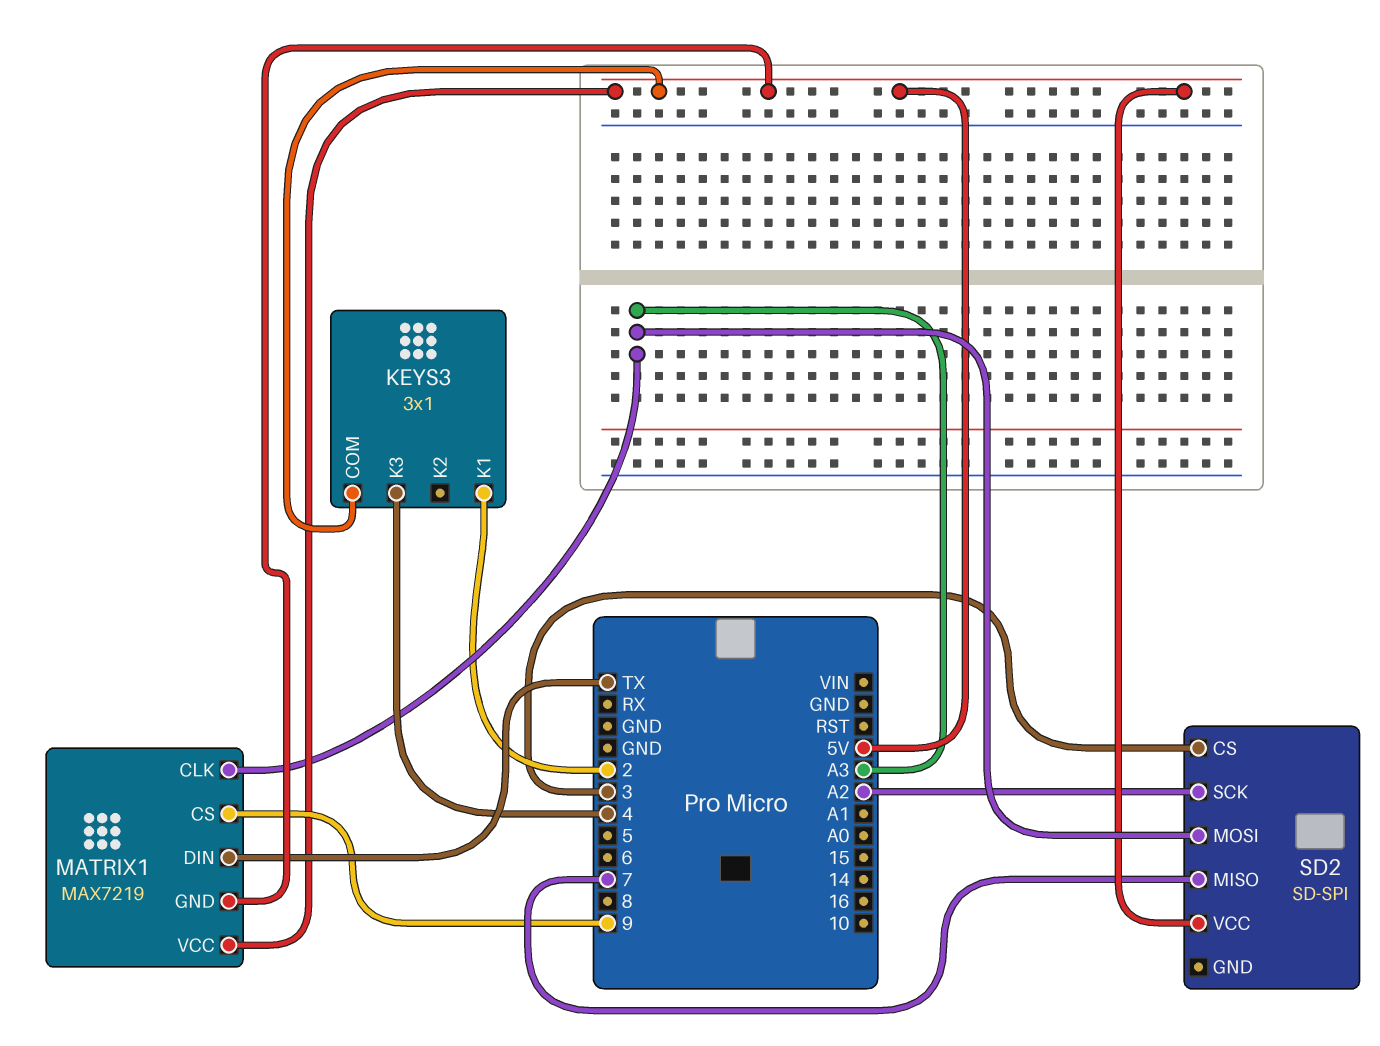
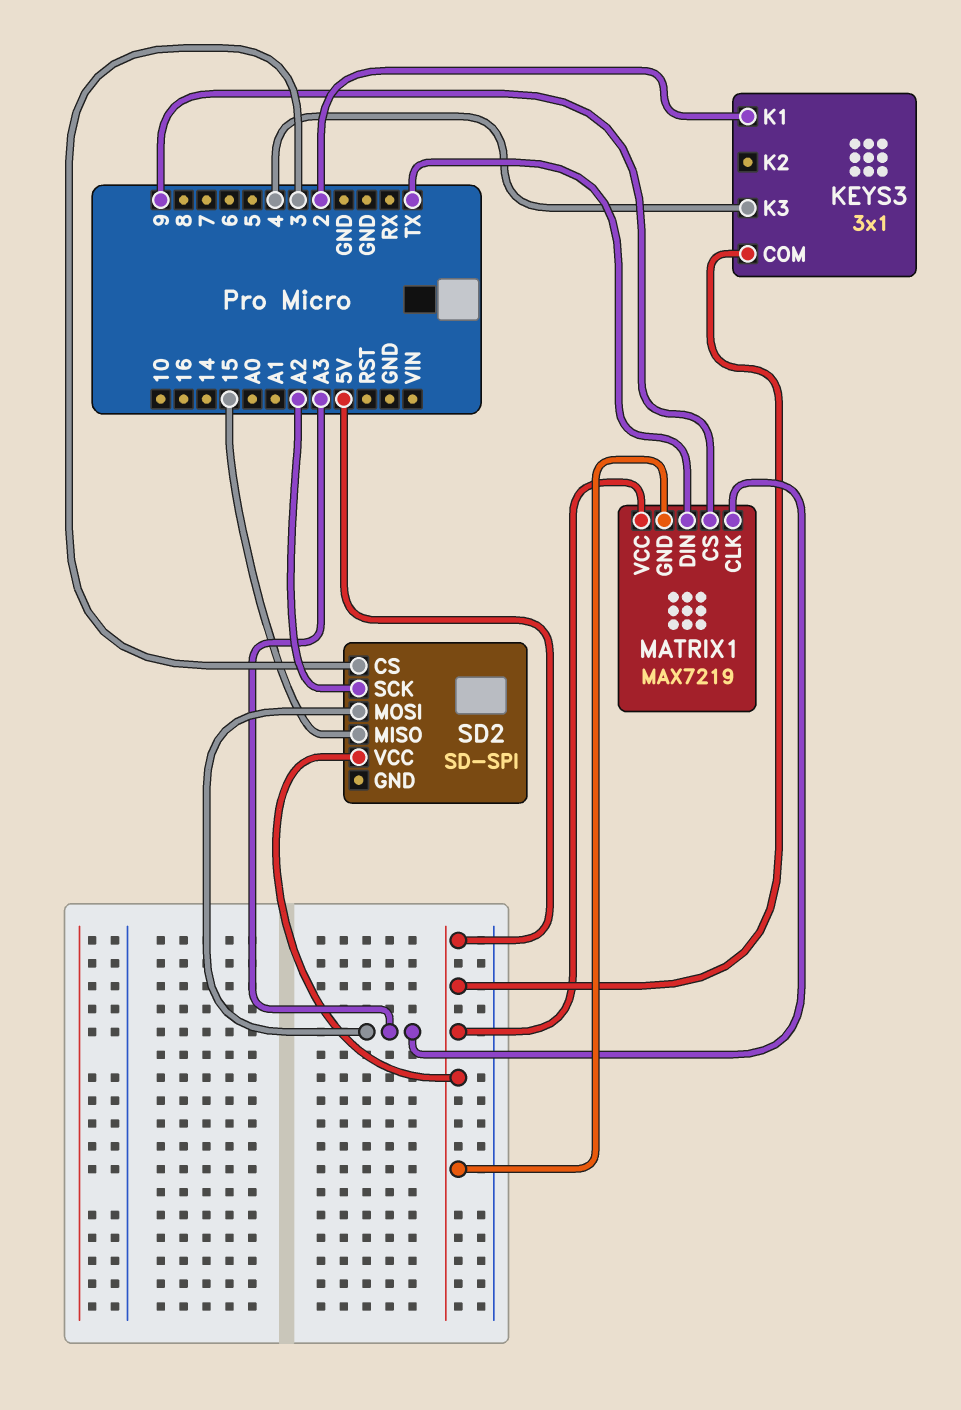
SD2 pin MISO: 7 -> 15

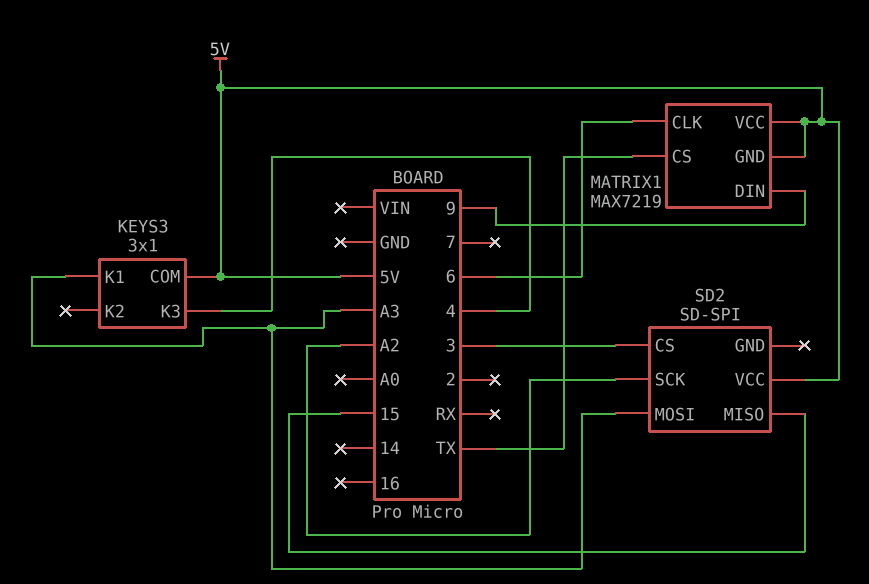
KEYS3 pin K1: 2 -> A3
MATRIX1 pin CLK: A3 -> 6
MATRIX1 pin CS: 9 -> TX
MATRIX1 pin DIN: TX -> 9

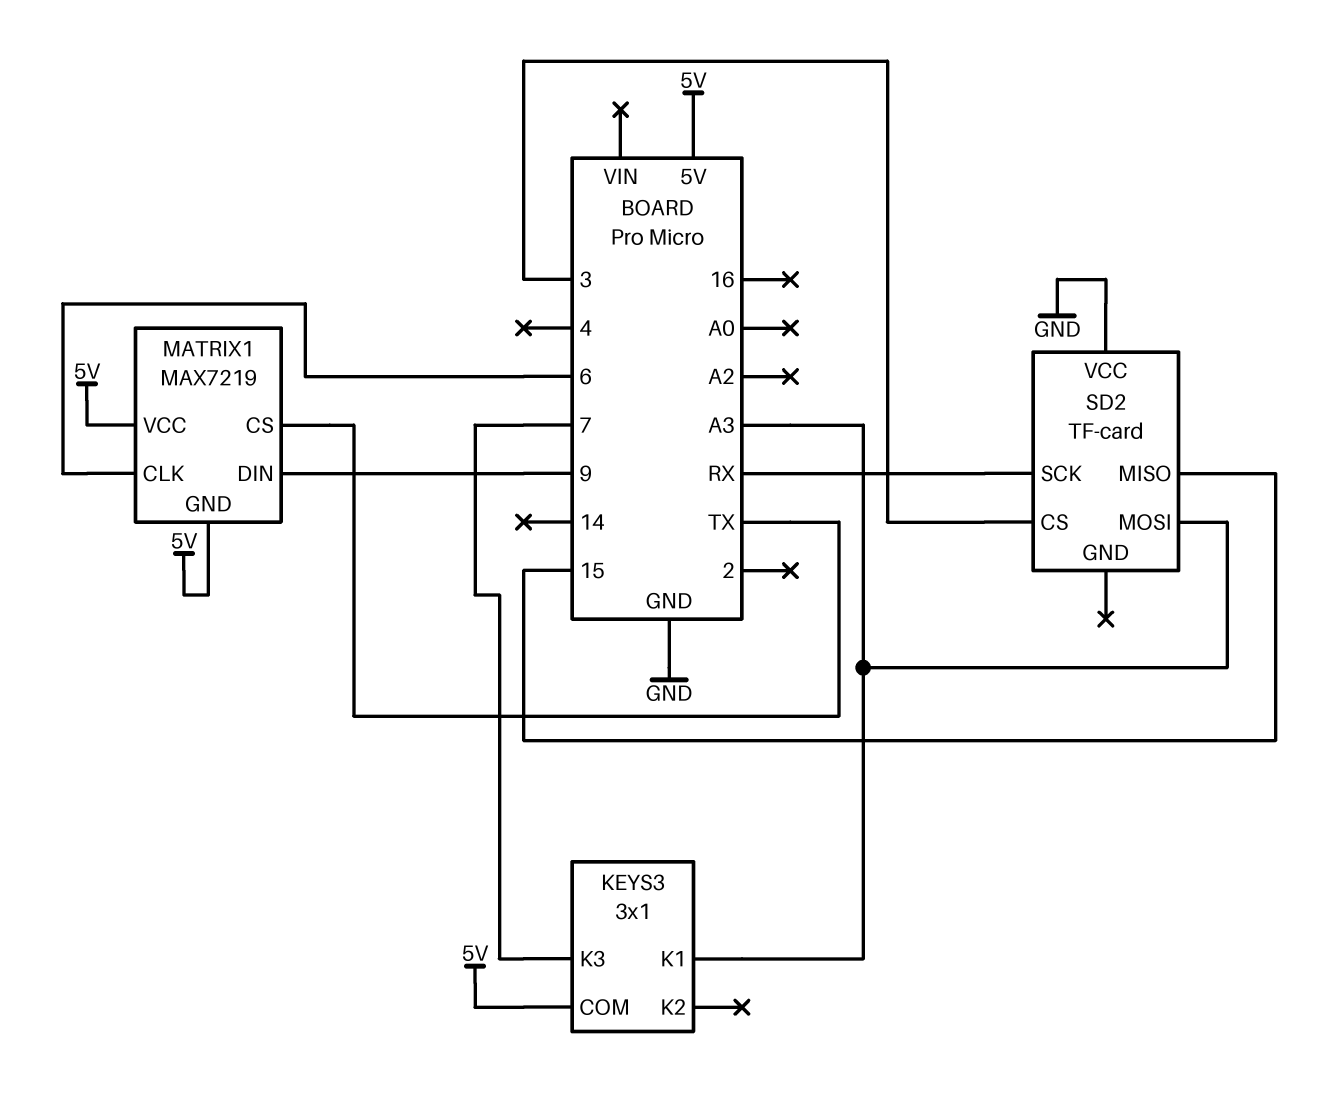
KEYS3 pin K3: 4 -> 7
SD2: SD-SPI -> TF-card
SD2 pin SCK: A2 -> RX
SD2 pin VCC: 5V -> GND

